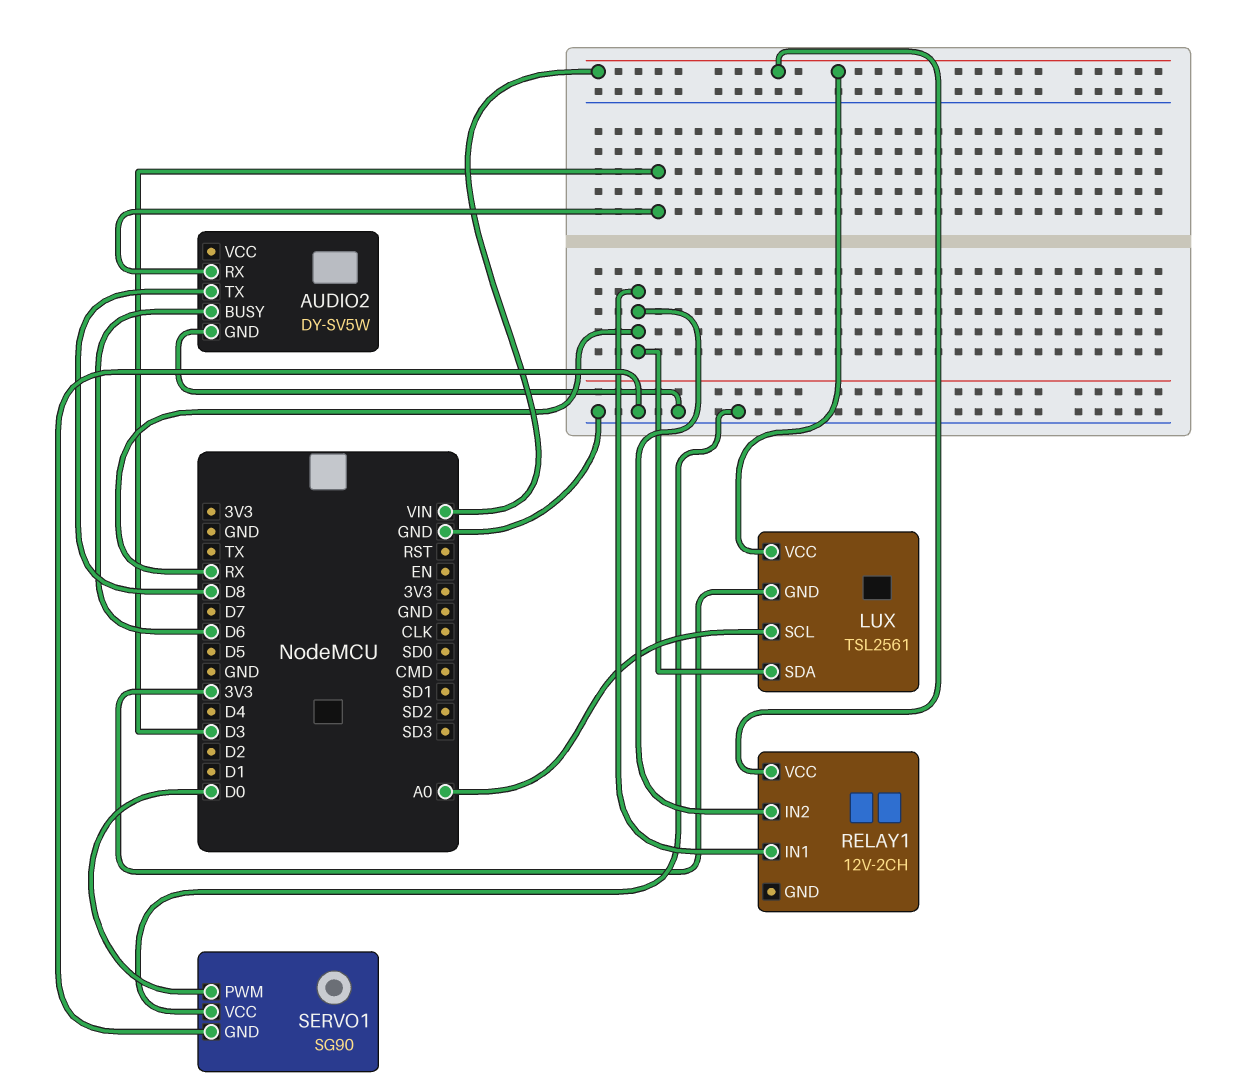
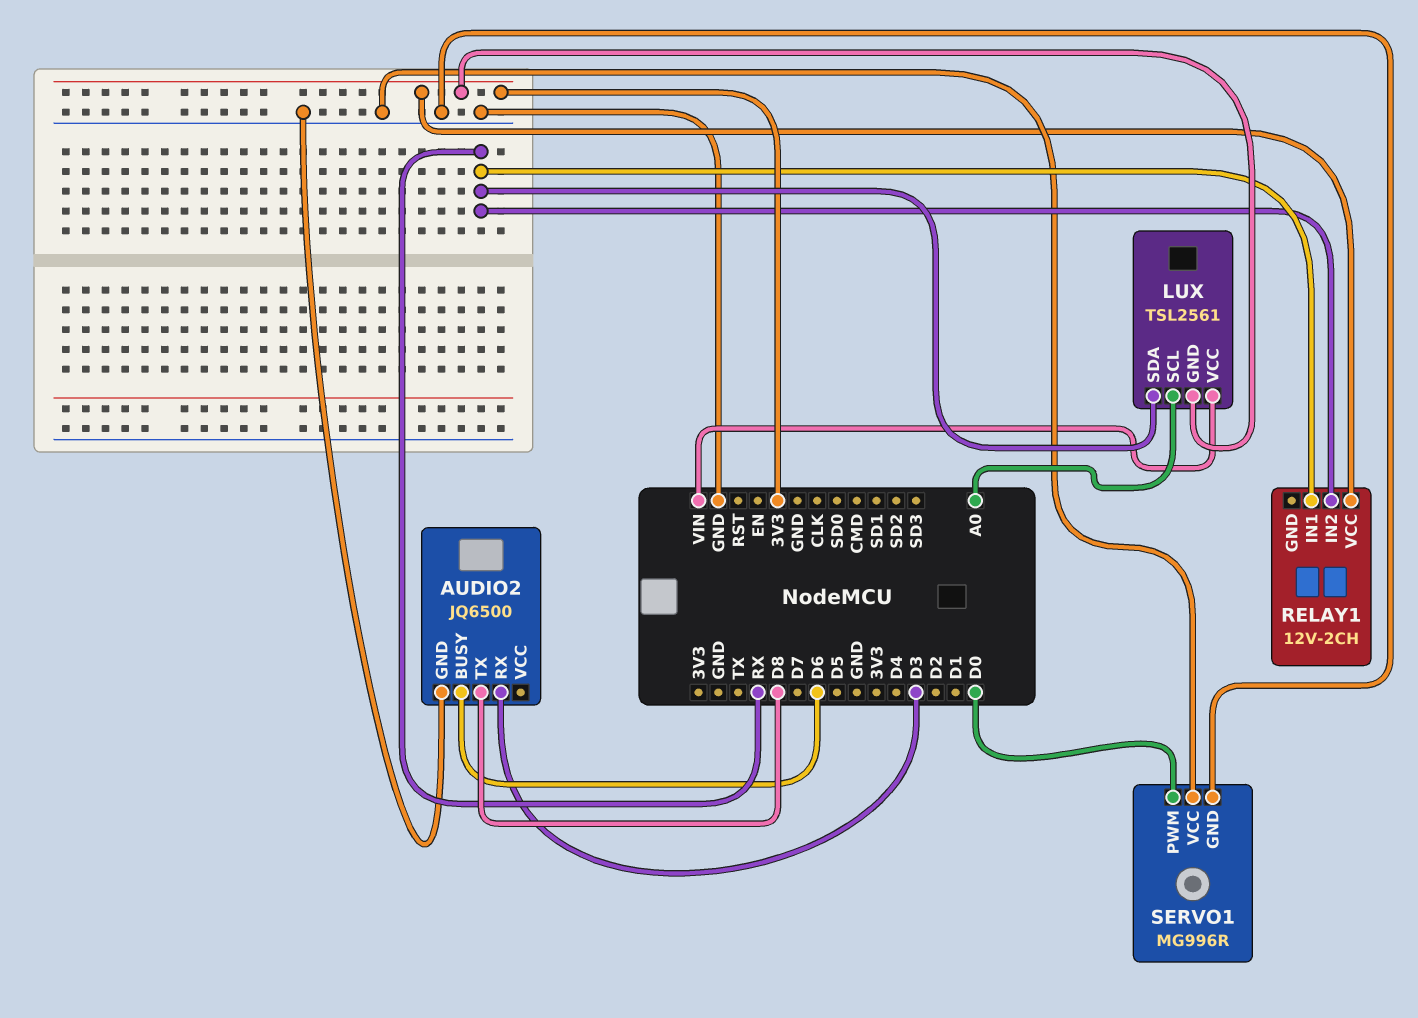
AUDIO2: DY-SV5W -> JQ6500
RELAY1 pin VCC: VIN -> 3V3
SERVO1: SG90 -> MG996R

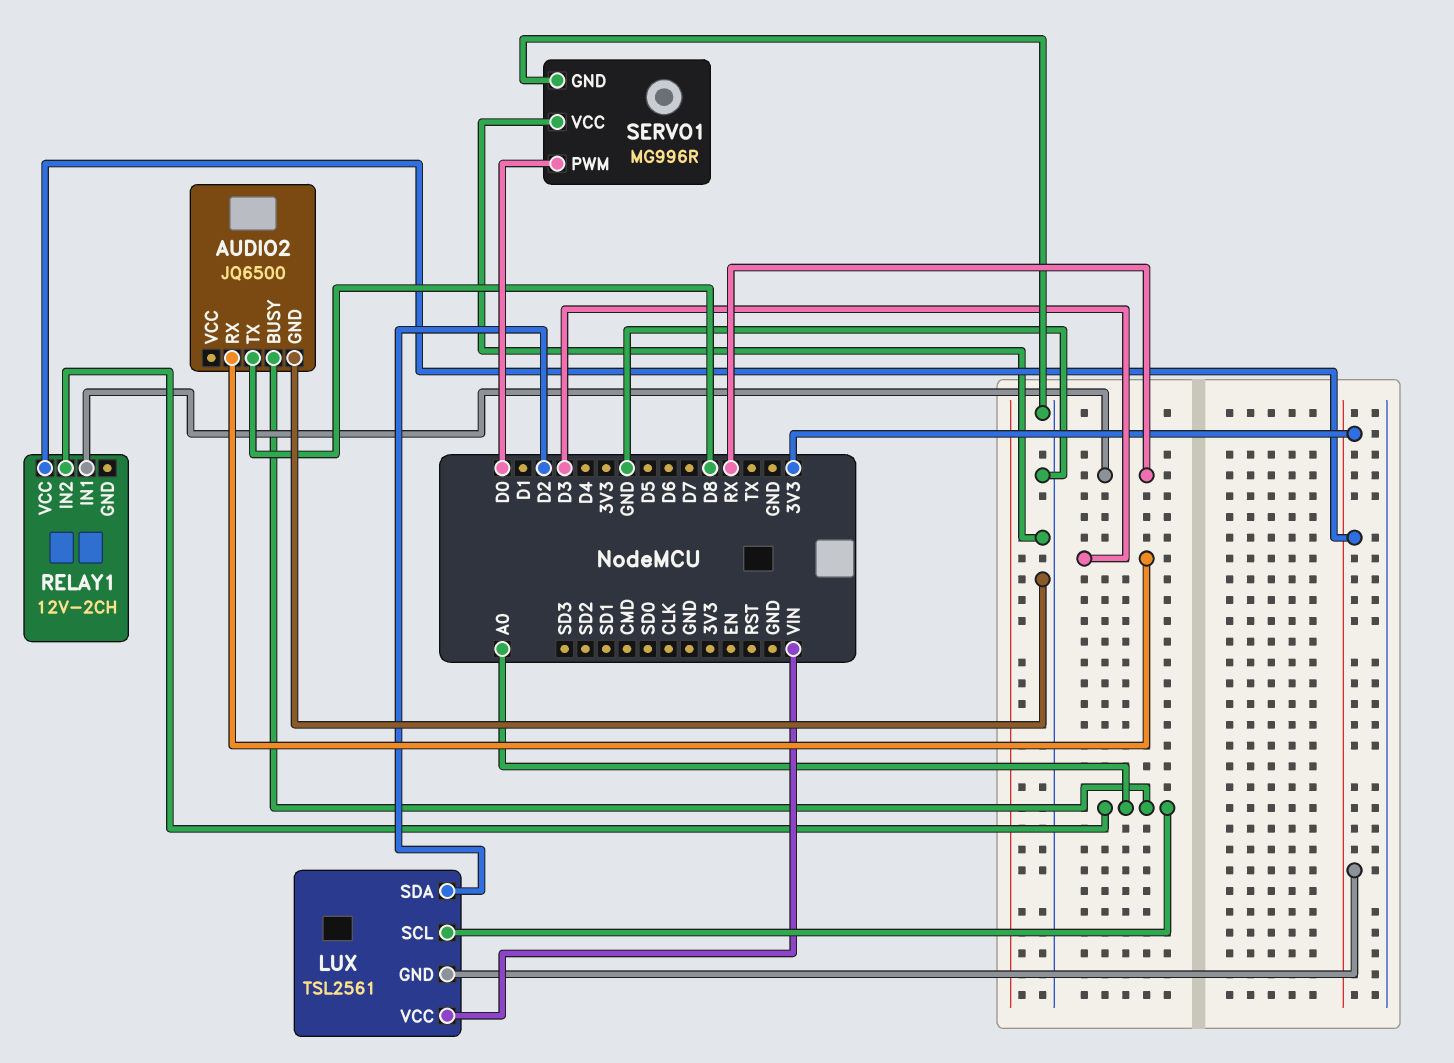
AUDIO2 pin BUSY: D6 -> A0
LUX pin SDA: RX -> D2
RELAY1 pin IN2: RX -> A0

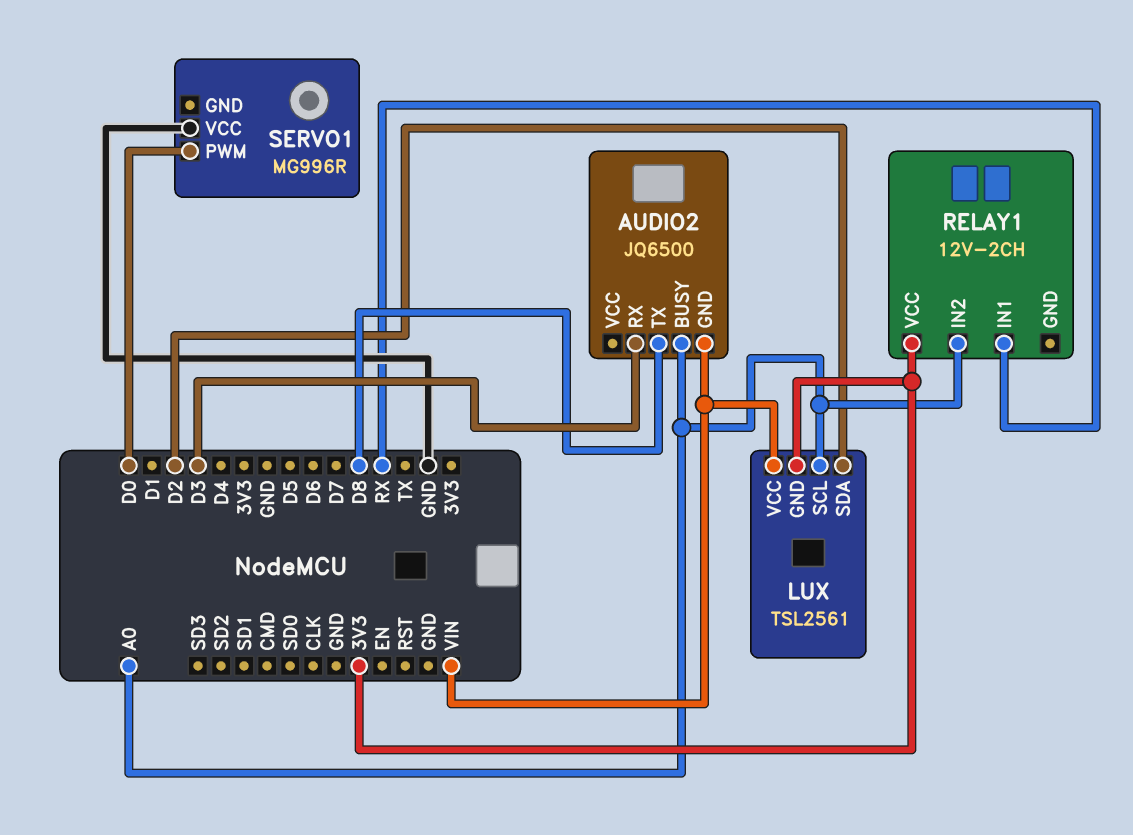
AUDIO2 pin GND: GND -> VIN
SERVO1 pin GND: GND -> none

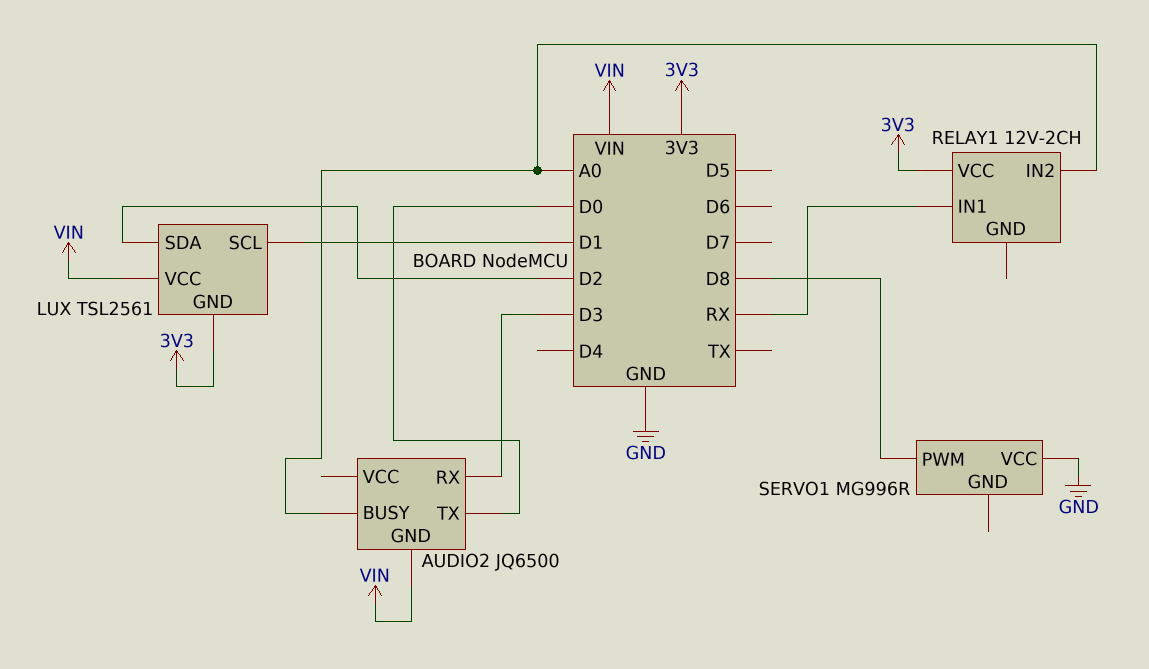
AUDIO2 pin TX: D8 -> D0
LUX pin SCL: A0 -> D1
SERVO1 pin PWM: D0 -> D8

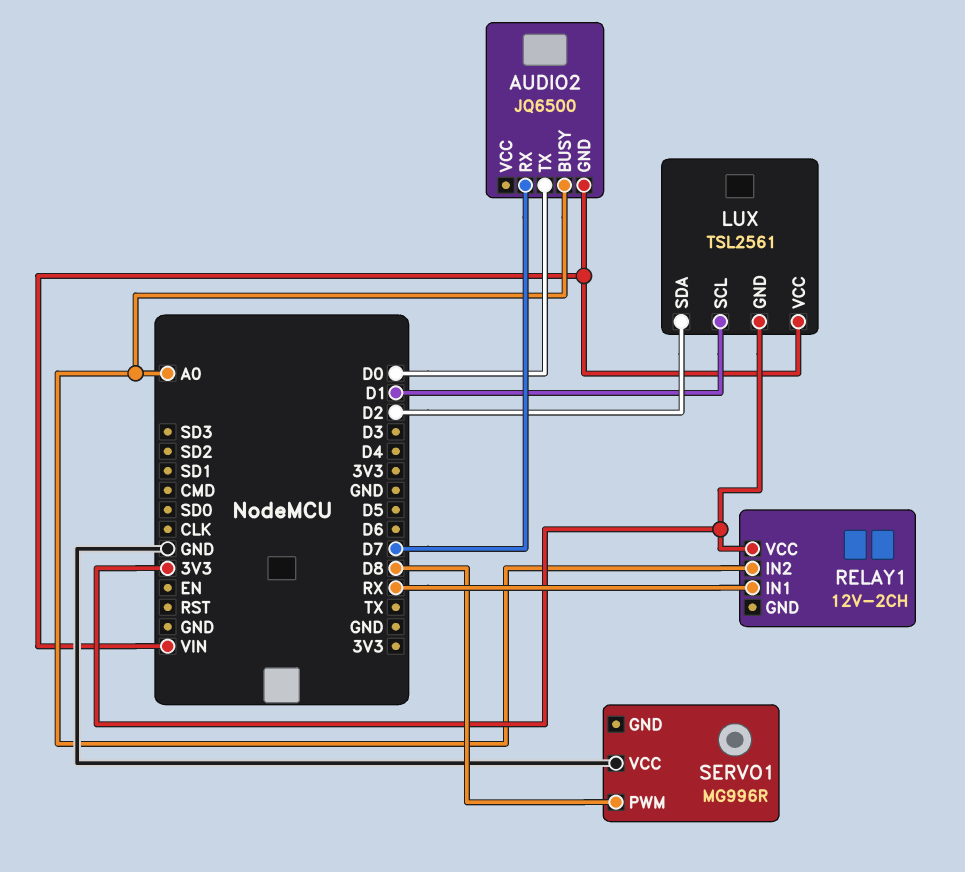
AUDIO2 pin RX: D3 -> D7

